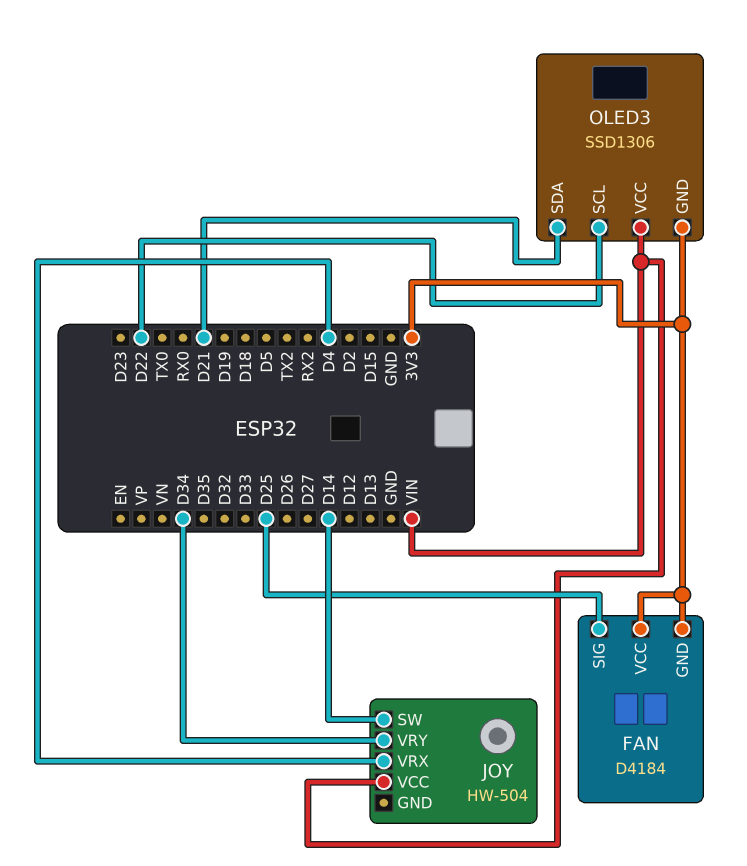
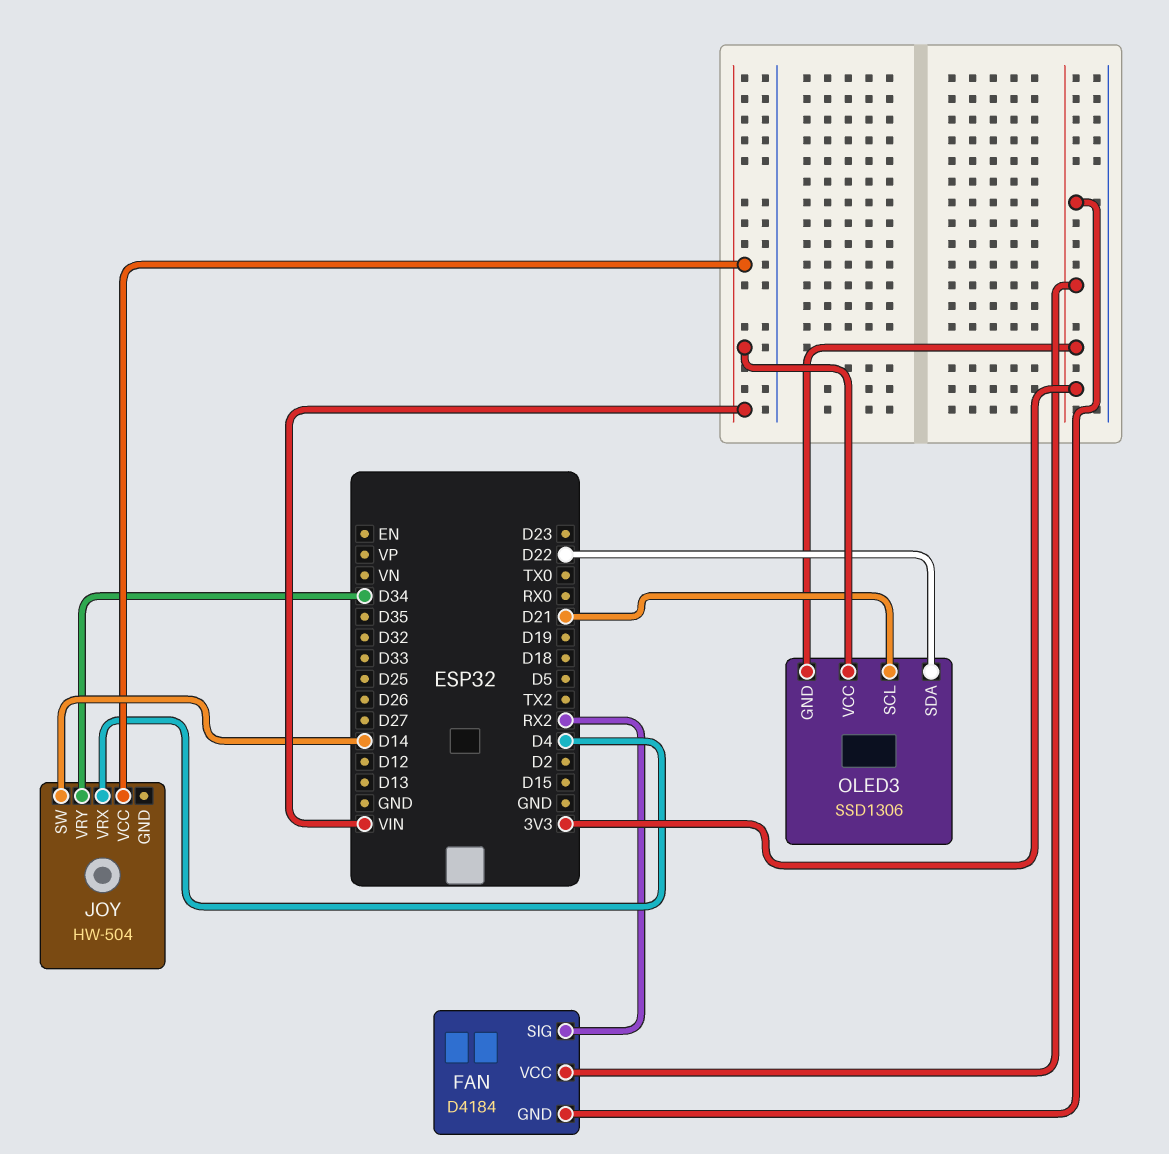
FAN pin SIG: D25 -> RX2
OLED3 pin SCL: D22 -> D21
OLED3 pin SDA: D21 -> D22

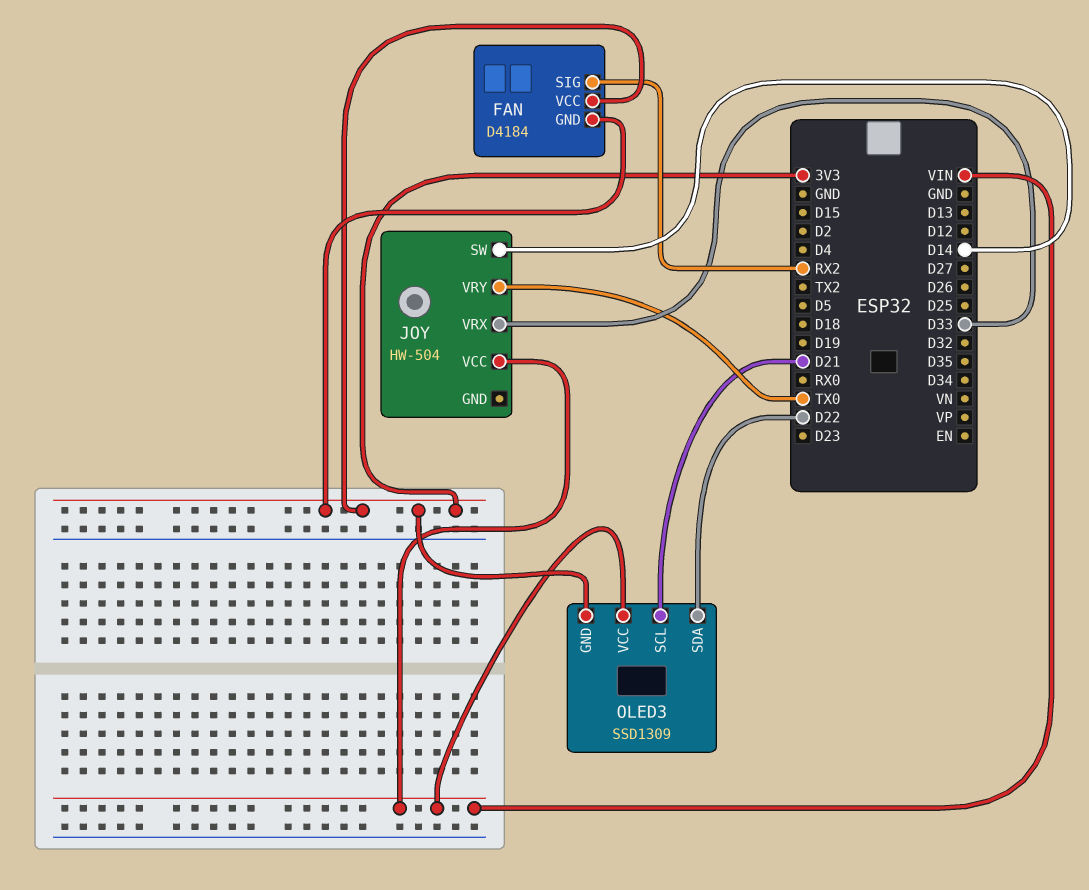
JOY pin VRX: D4 -> D33
JOY pin VRY: D34 -> TX0
OLED3: SSD1306 -> SSD1309

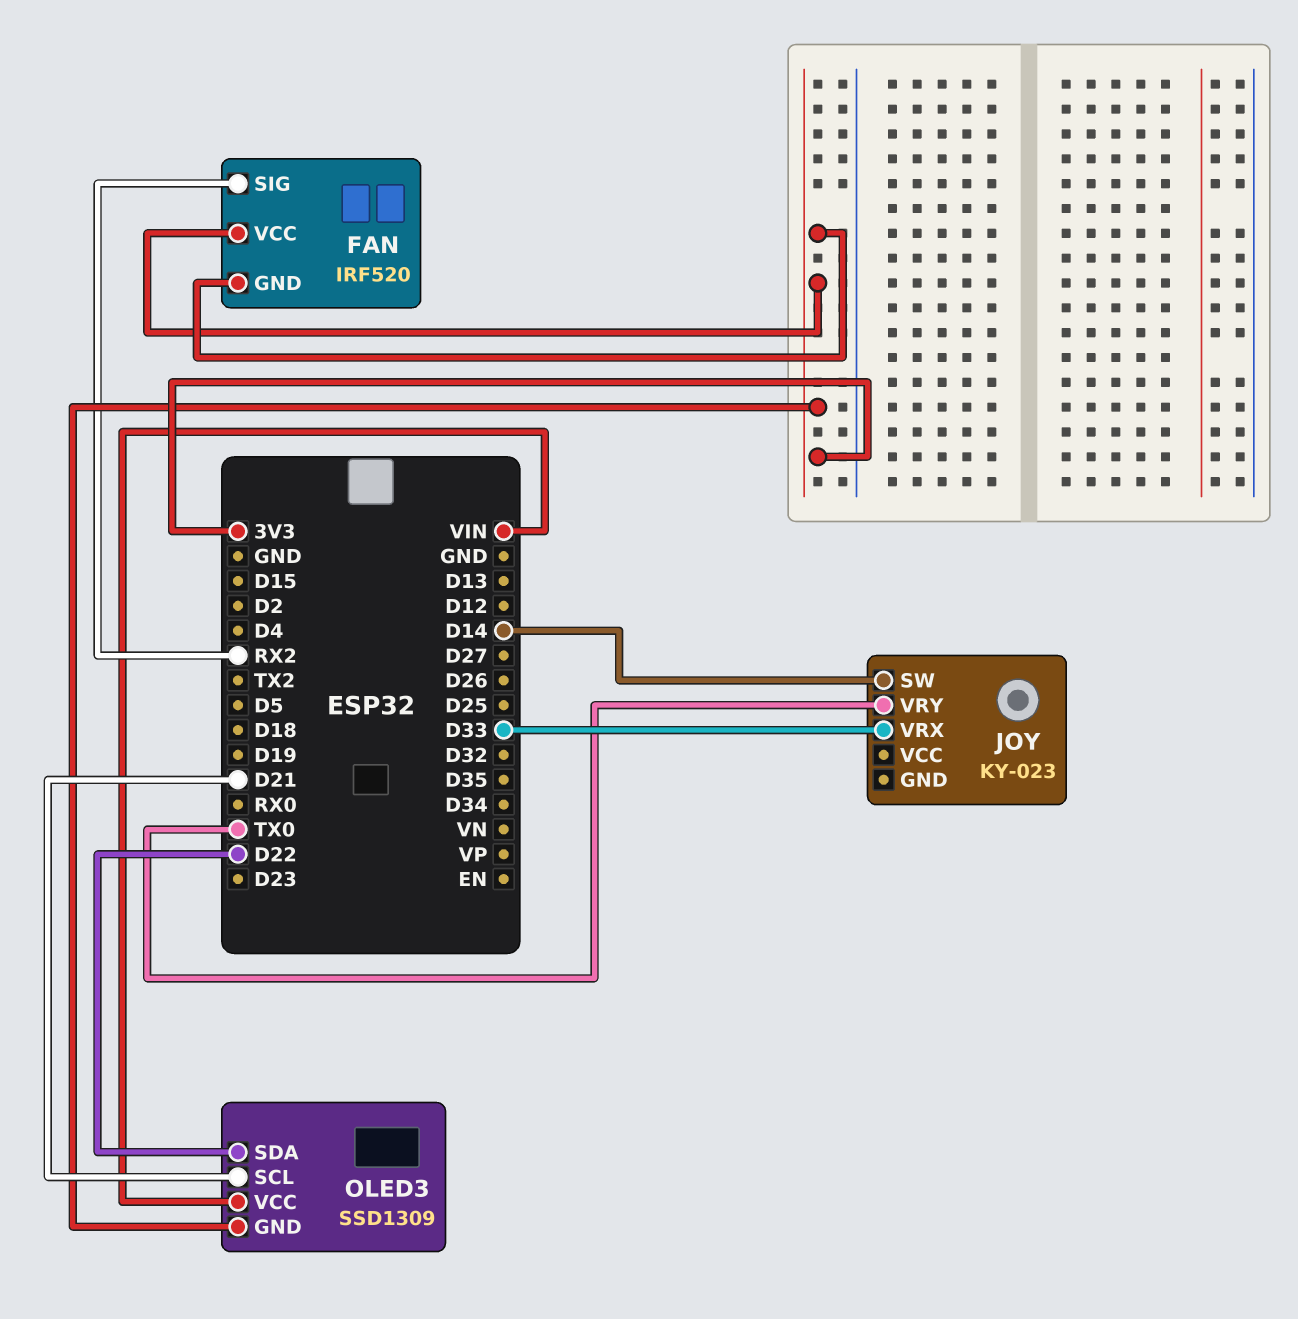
FAN: D4184 -> IRF520
JOY: HW-504 -> KY-023
JOY pin VCC: VIN -> none

